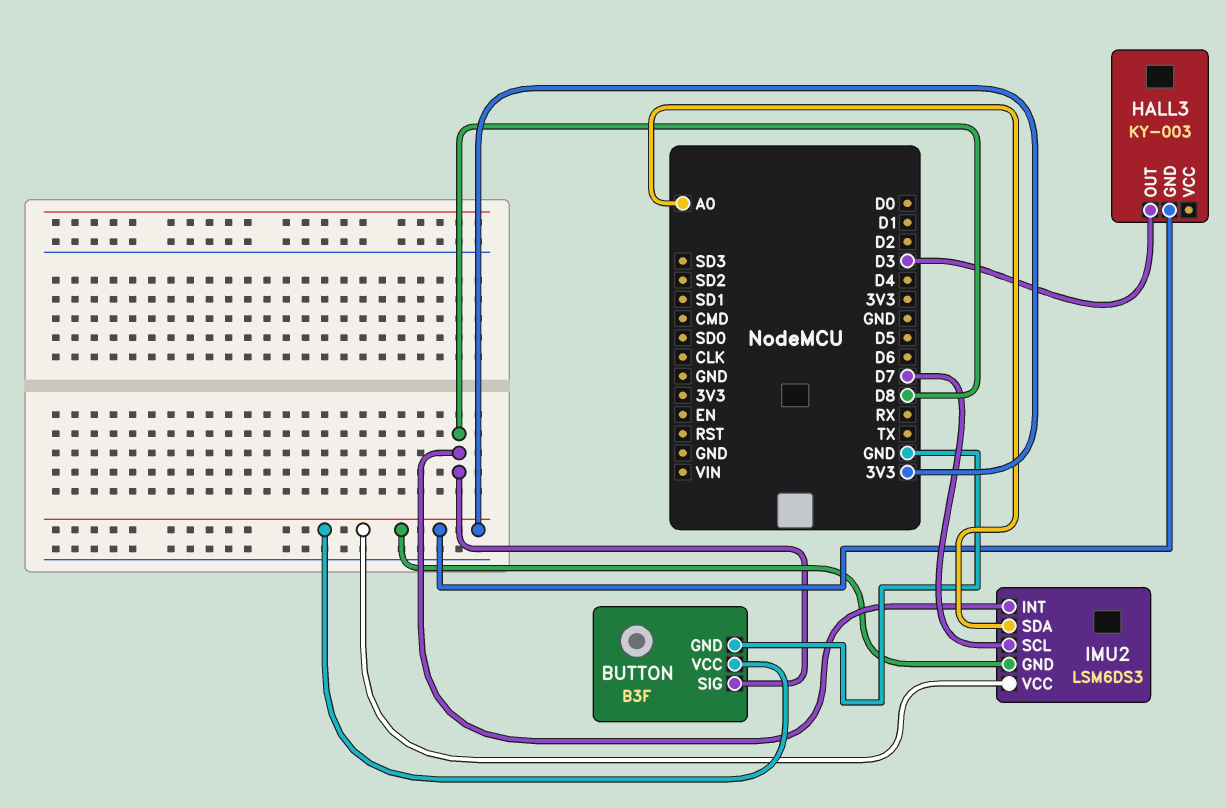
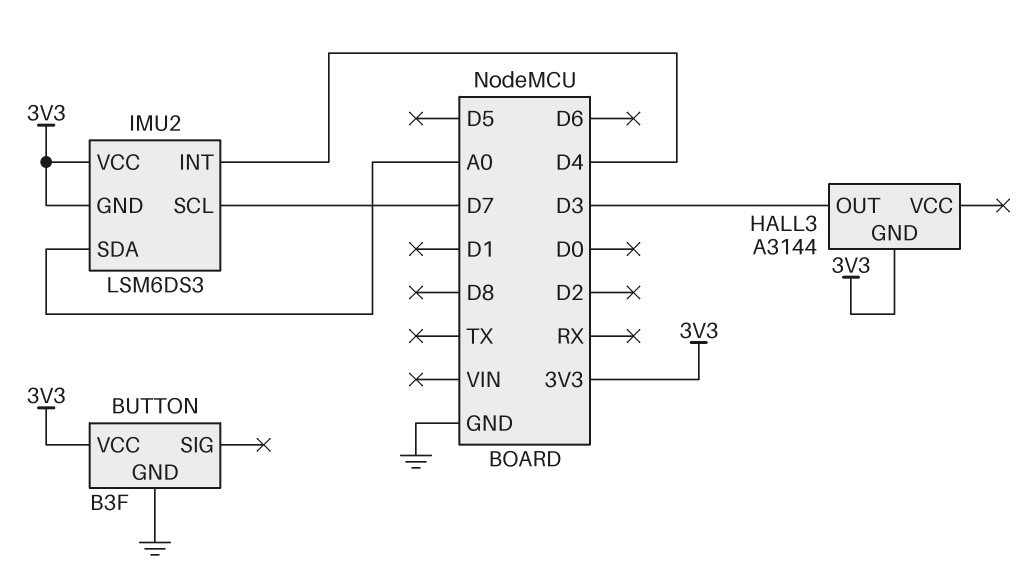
BUTTON pin SIG: D8 -> none
HALL3: KY-003 -> A3144
IMU2 pin INT: D8 -> D4

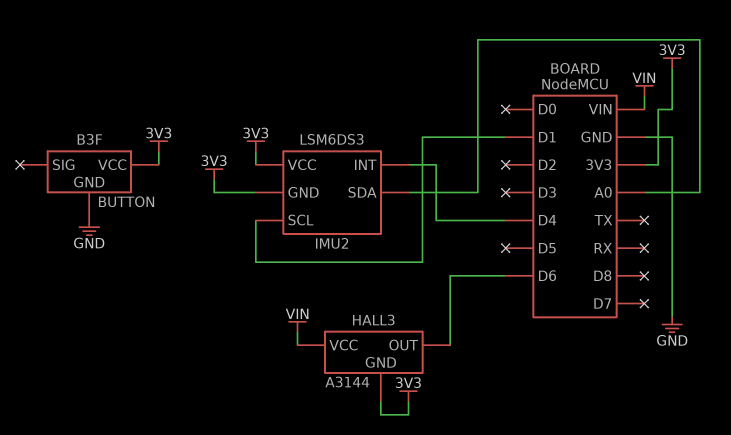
HALL3 pin OUT: D3 -> D6
HALL3 pin VCC: none -> VIN
IMU2 pin SCL: D7 -> D1

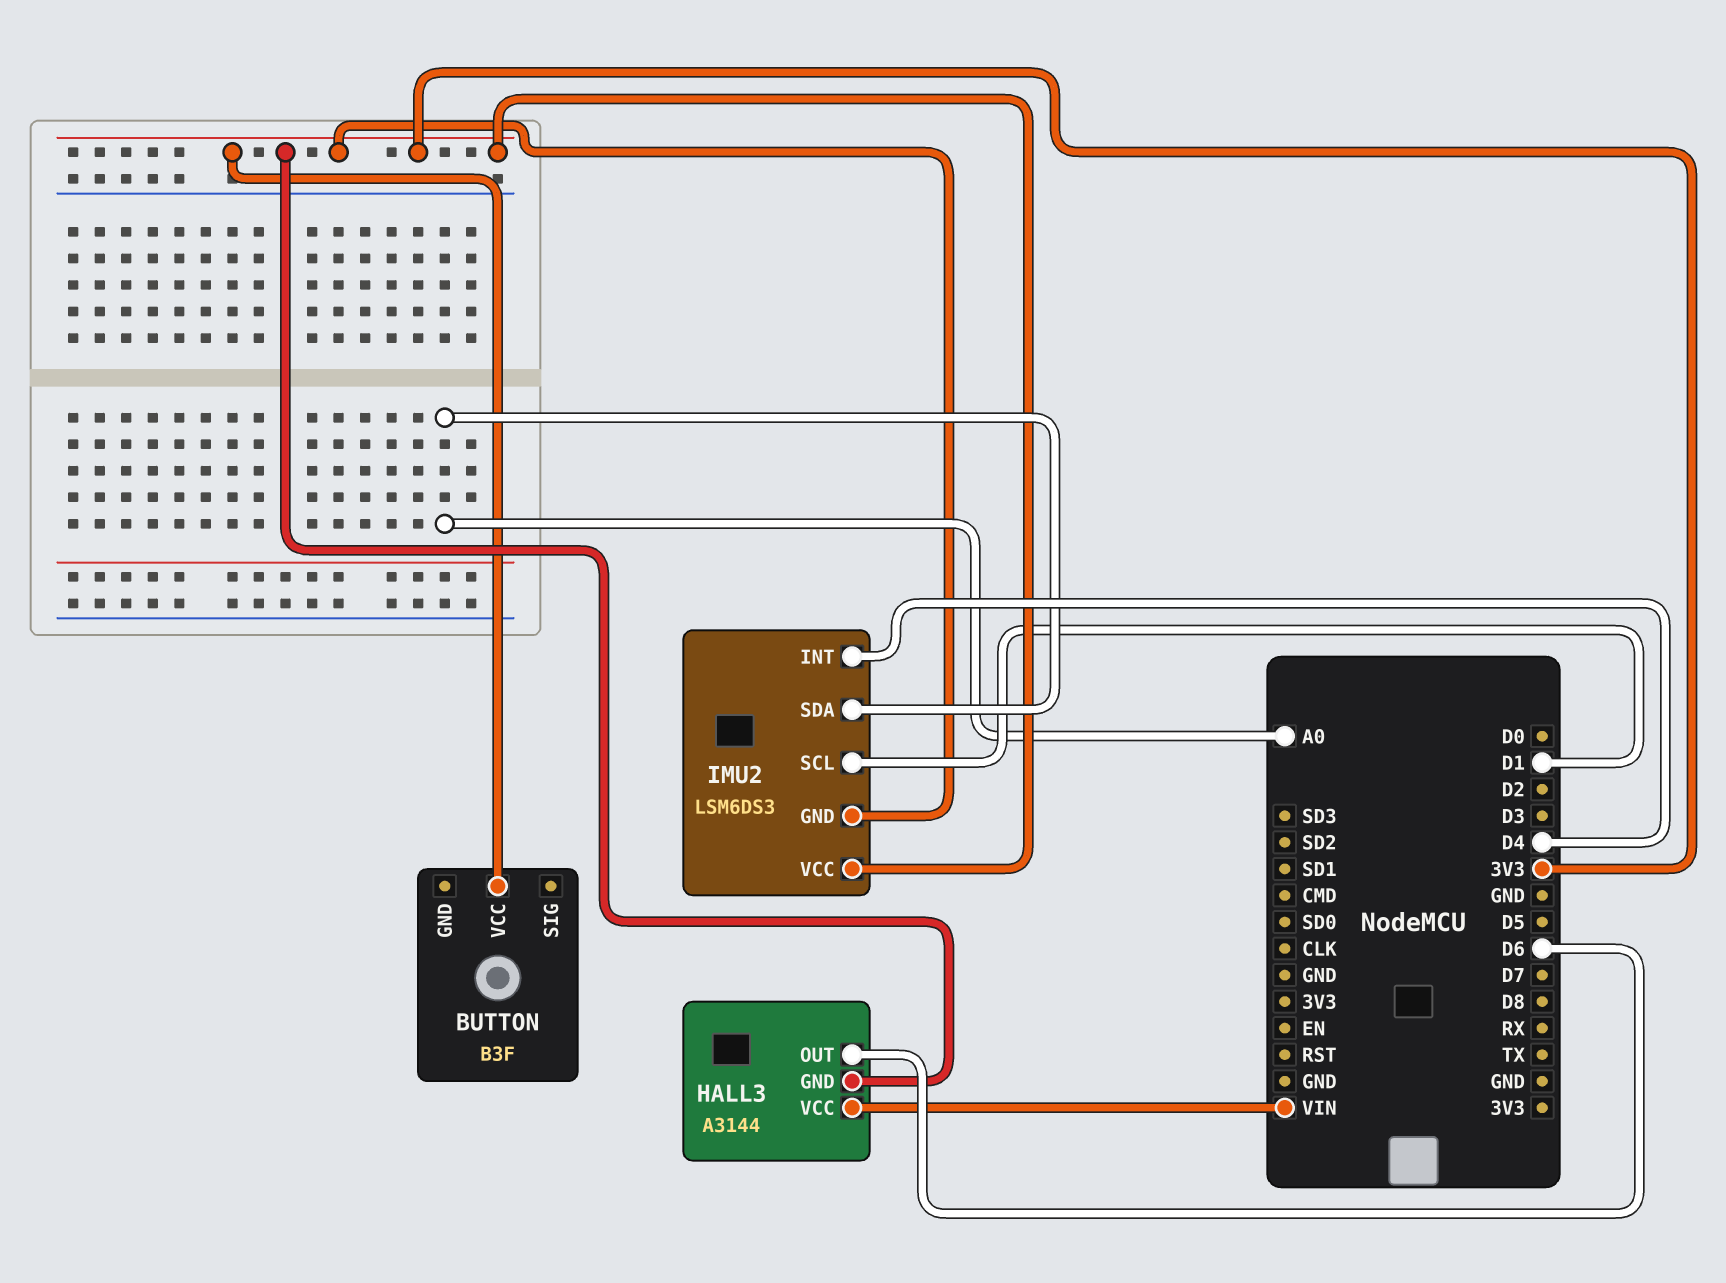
BUTTON pin GND: GND -> none

